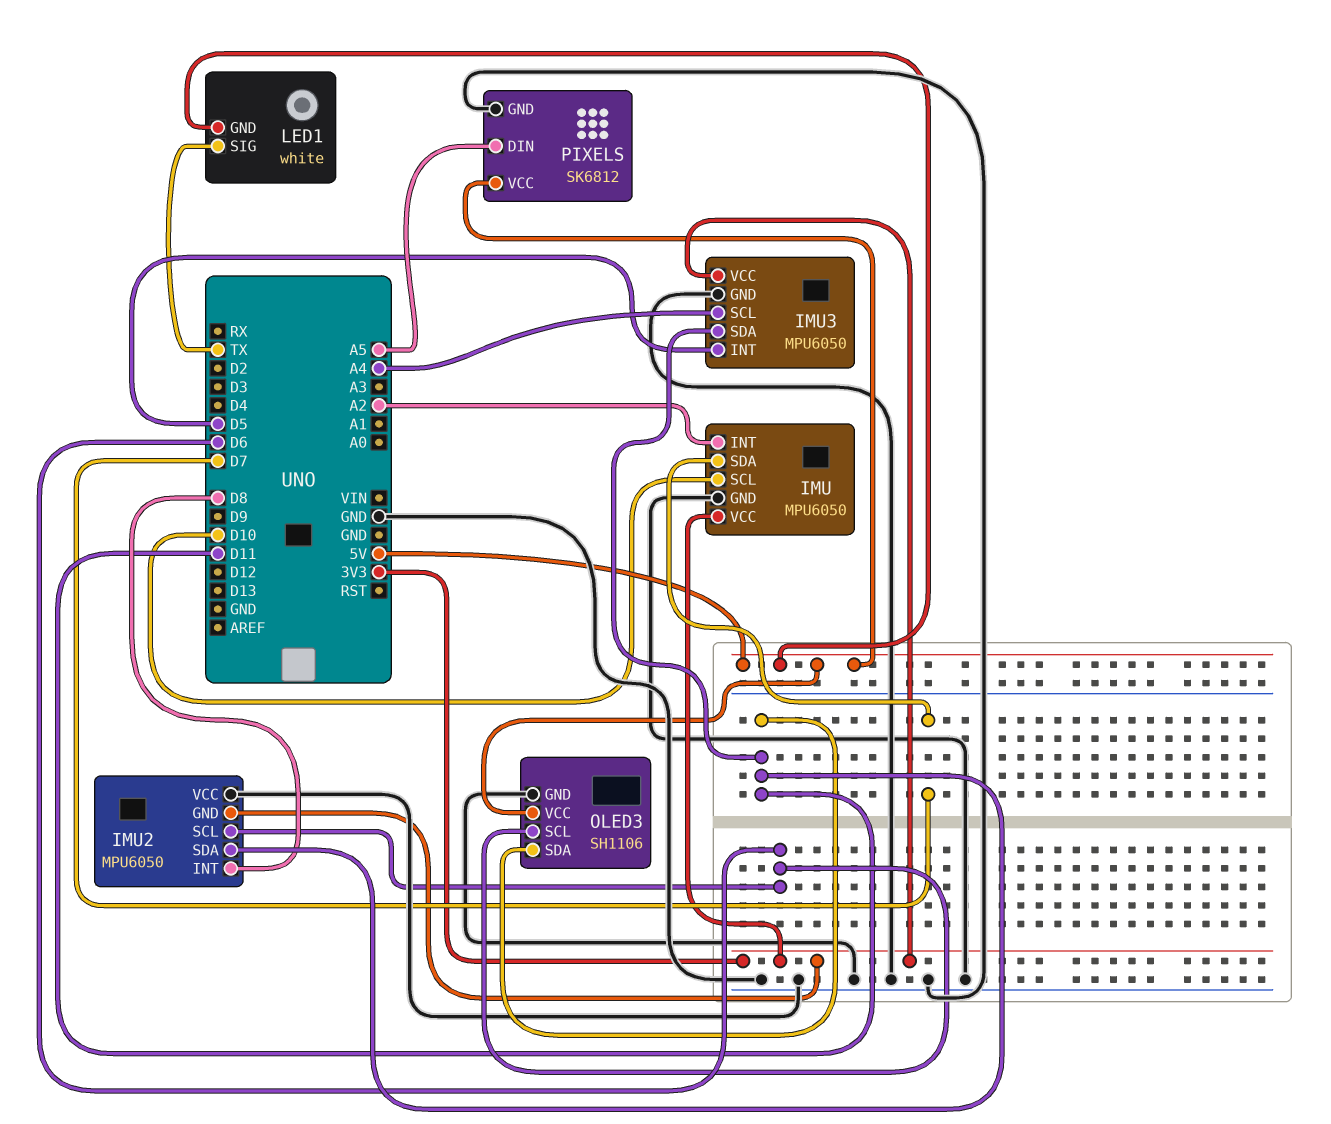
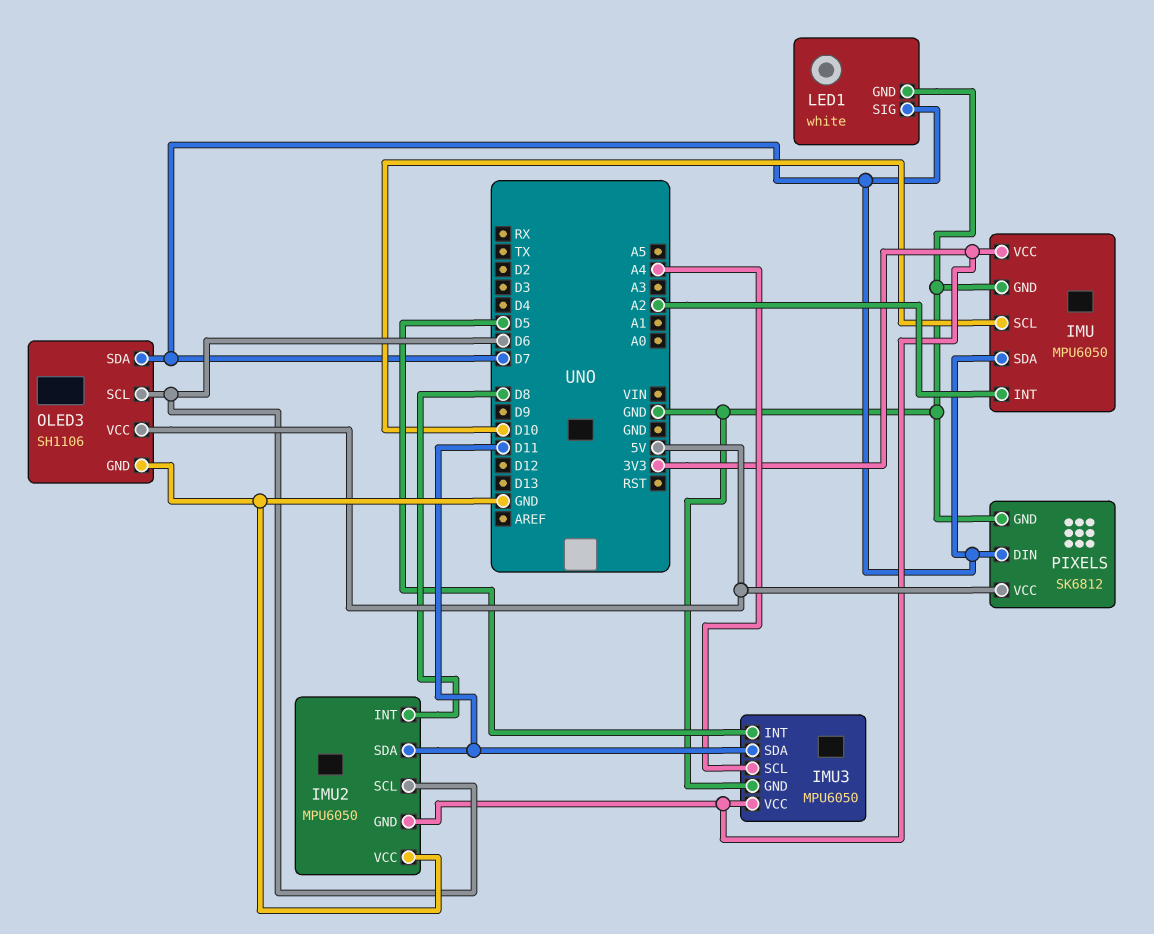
LED1 pin GND: 5V -> GND
LED1 pin SIG: TX -> D7
OLED3 pin SDA: D11 -> D7
PIXELS pin DIN: A5 -> D7

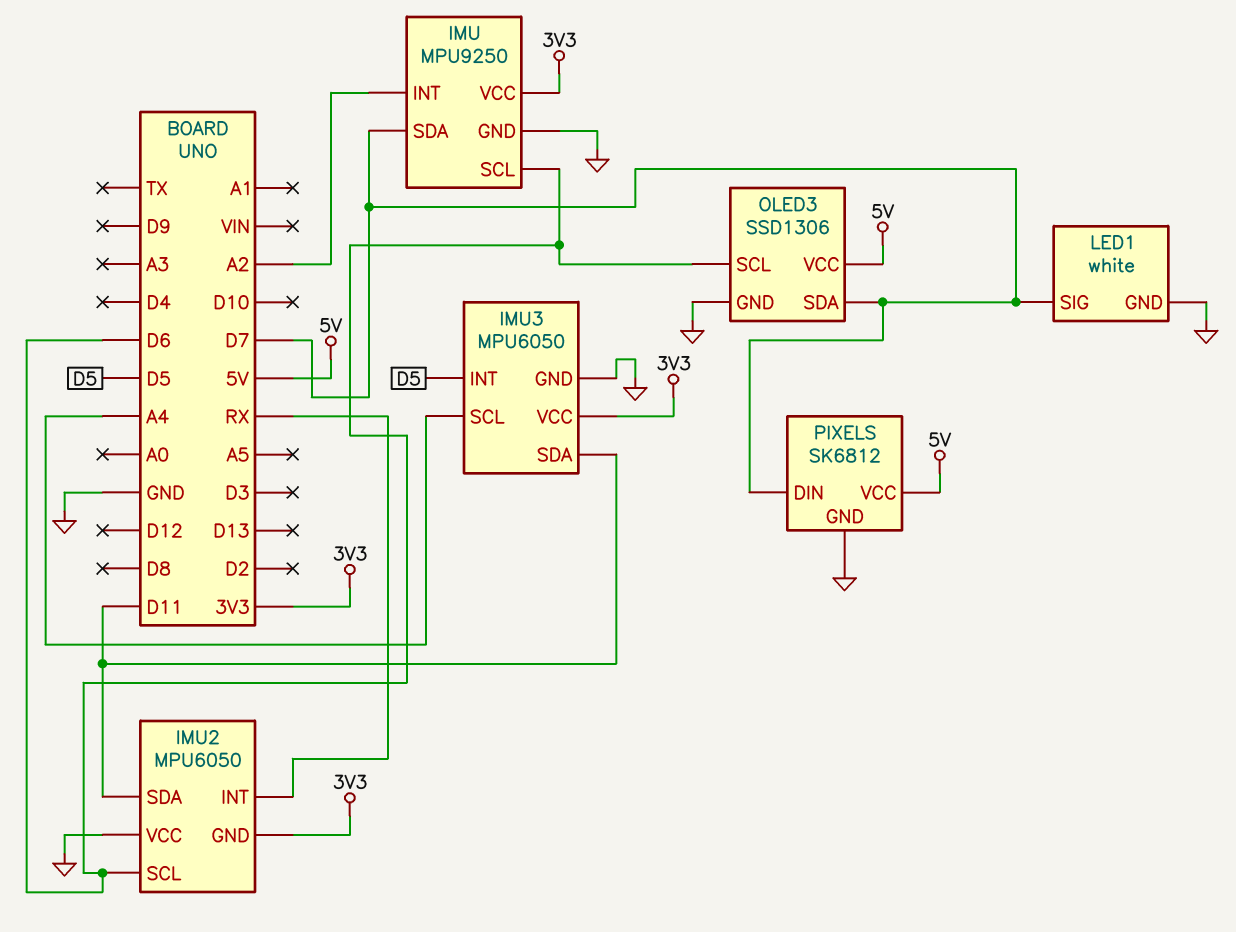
IMU: MPU6050 -> MPU9250
IMU pin SCL: D10 -> D6
IMU2 pin INT: D8 -> RX
OLED3: SH1106 -> SSD1306

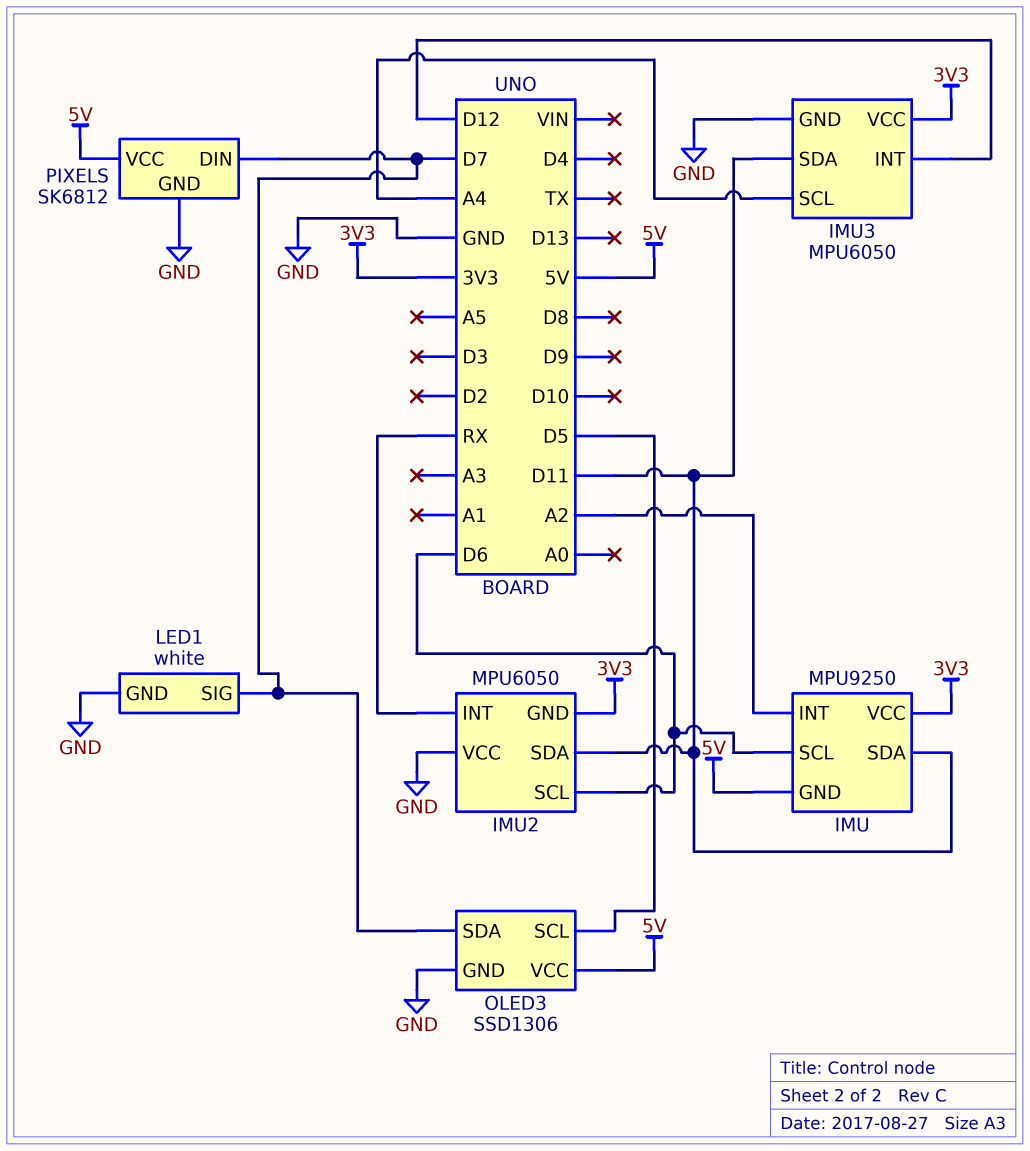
IMU pin GND: GND -> 5V
IMU pin SDA: D7 -> D11
IMU3 pin INT: D5 -> D12
OLED3 pin SCL: D6 -> D5

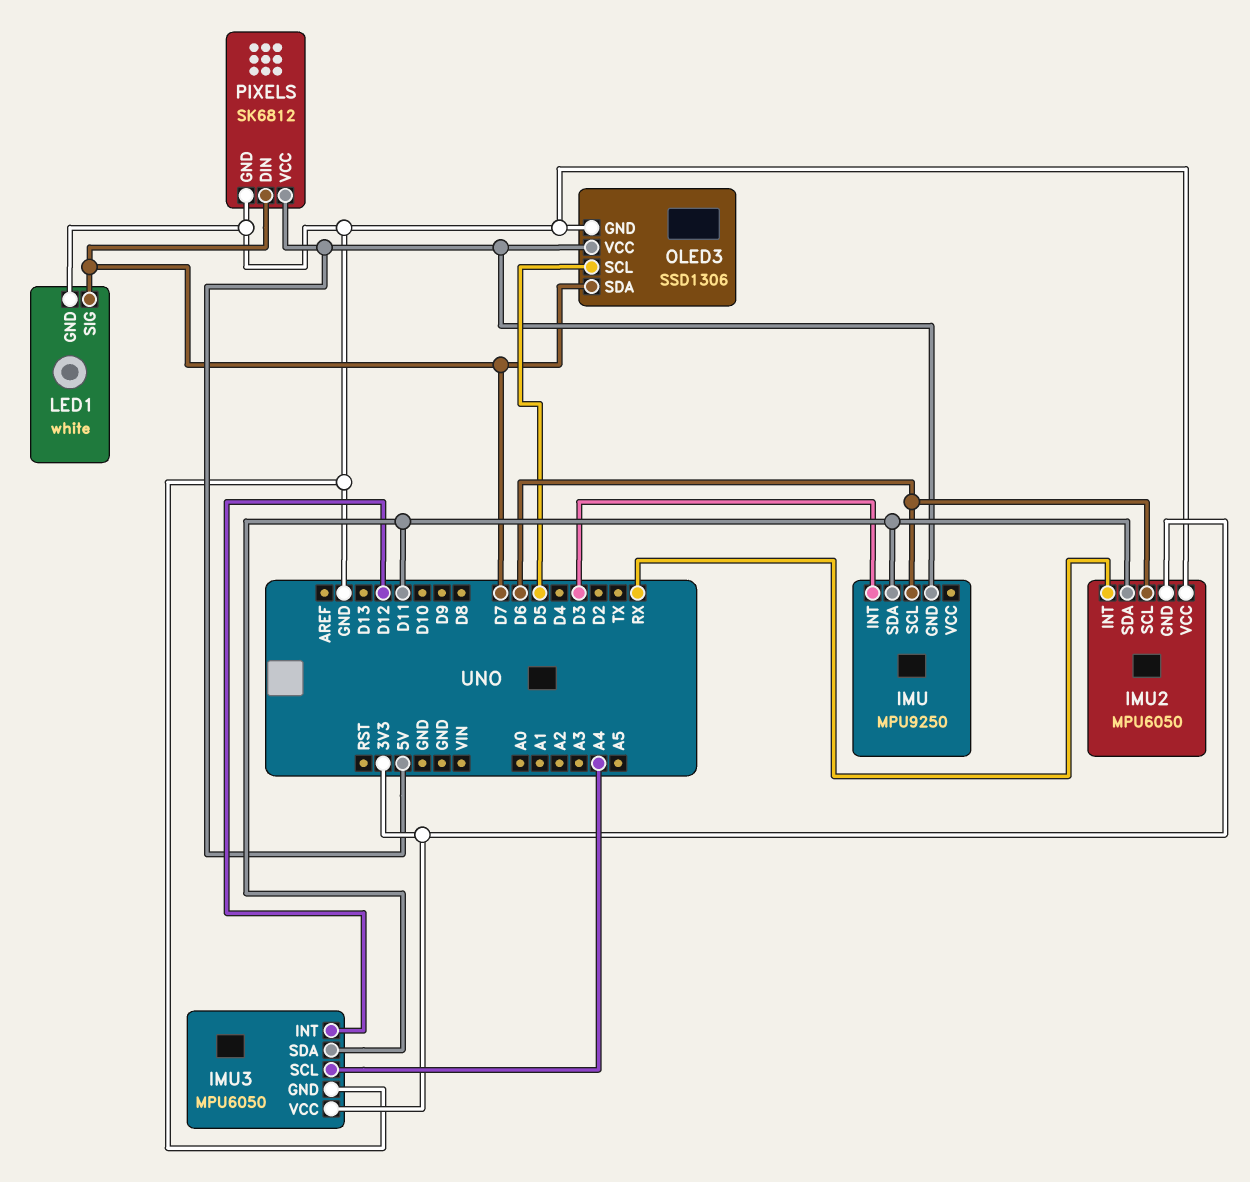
IMU pin INT: A2 -> D3
IMU pin VCC: 3V3 -> none

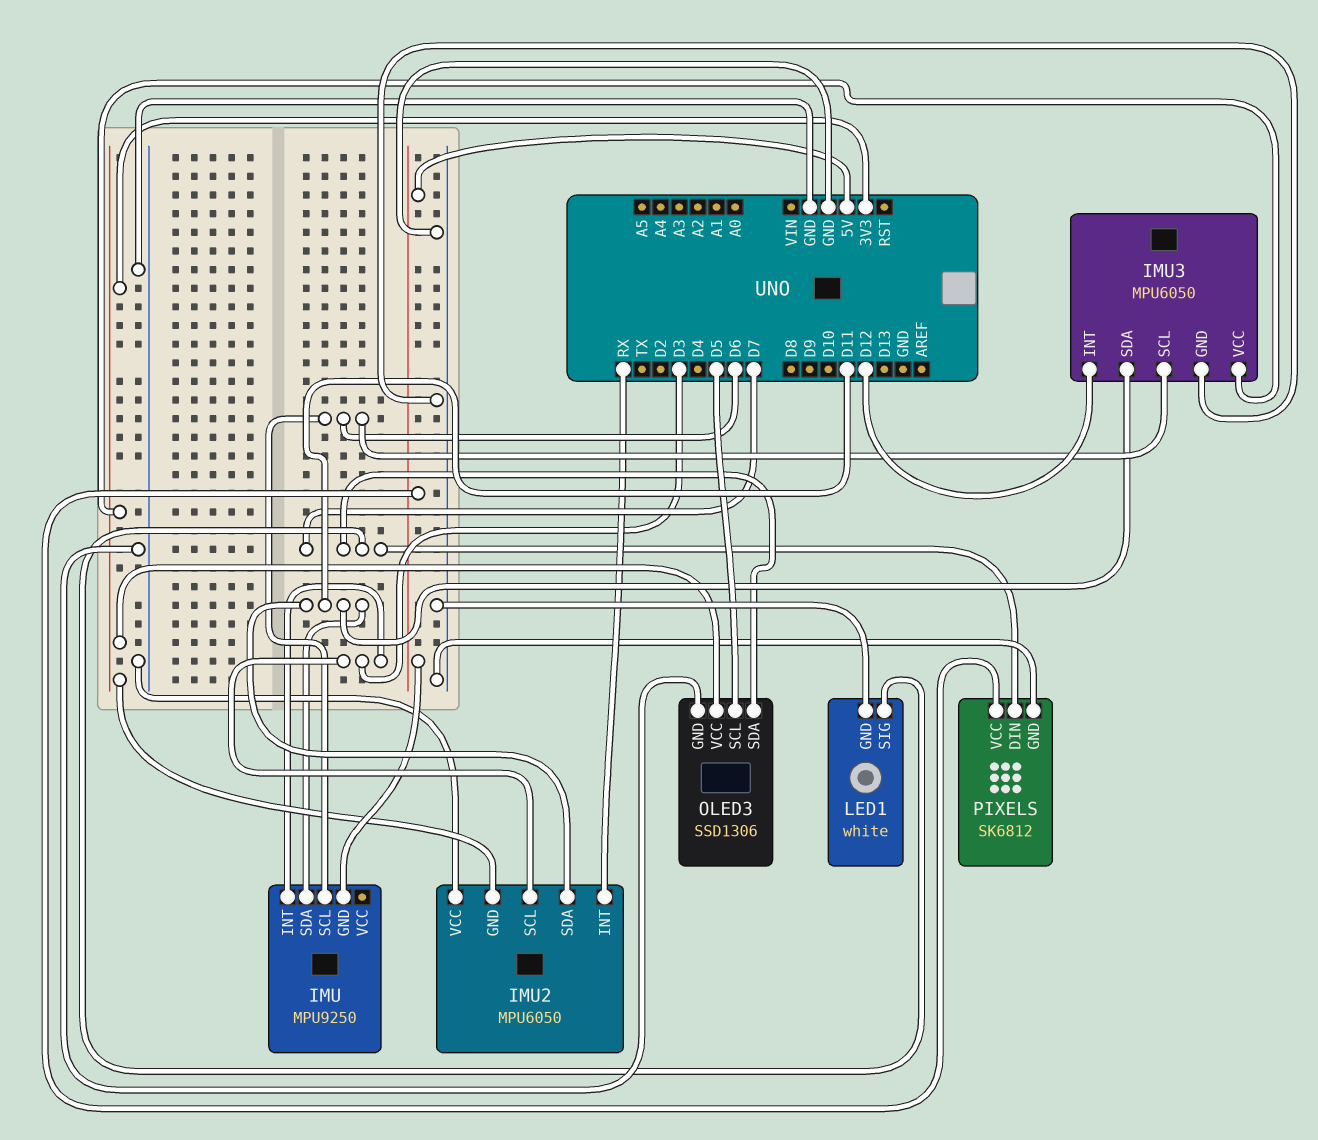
IMU2 pin SCL: D6 -> D3
IMU3 pin SCL: A4 -> D6
OLED3 pin VCC: 5V -> 3V3

